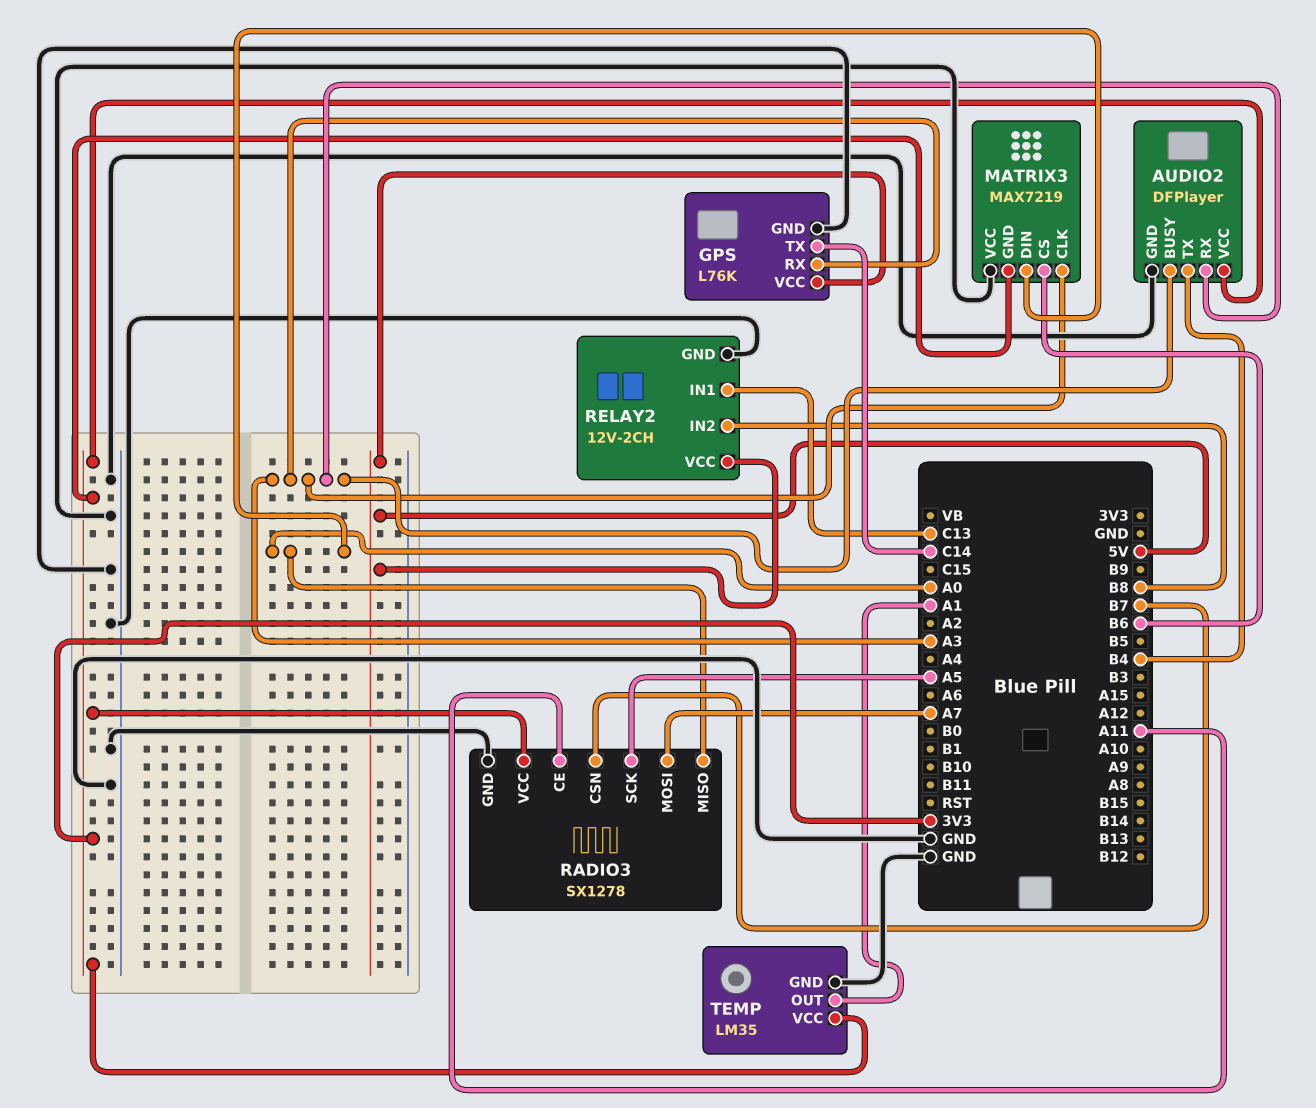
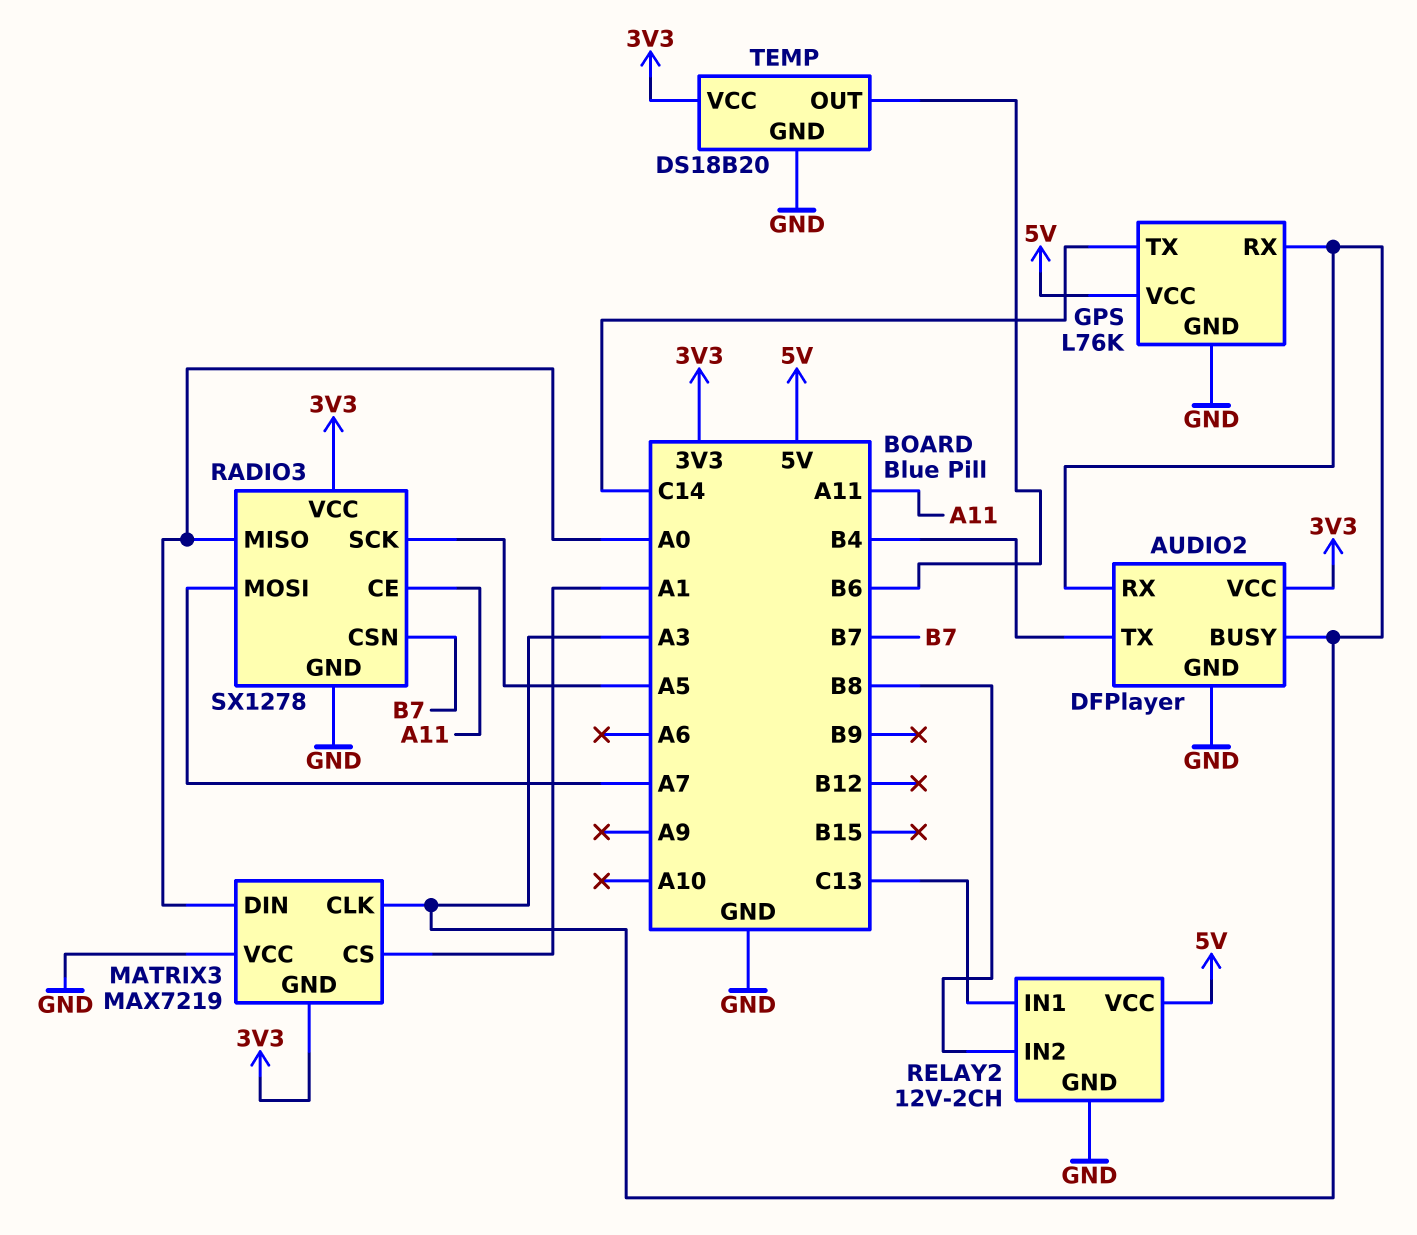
MATRIX3 pin CS: B6 -> A1
TEMP: LM35 -> DS18B20
TEMP pin OUT: A1 -> B6

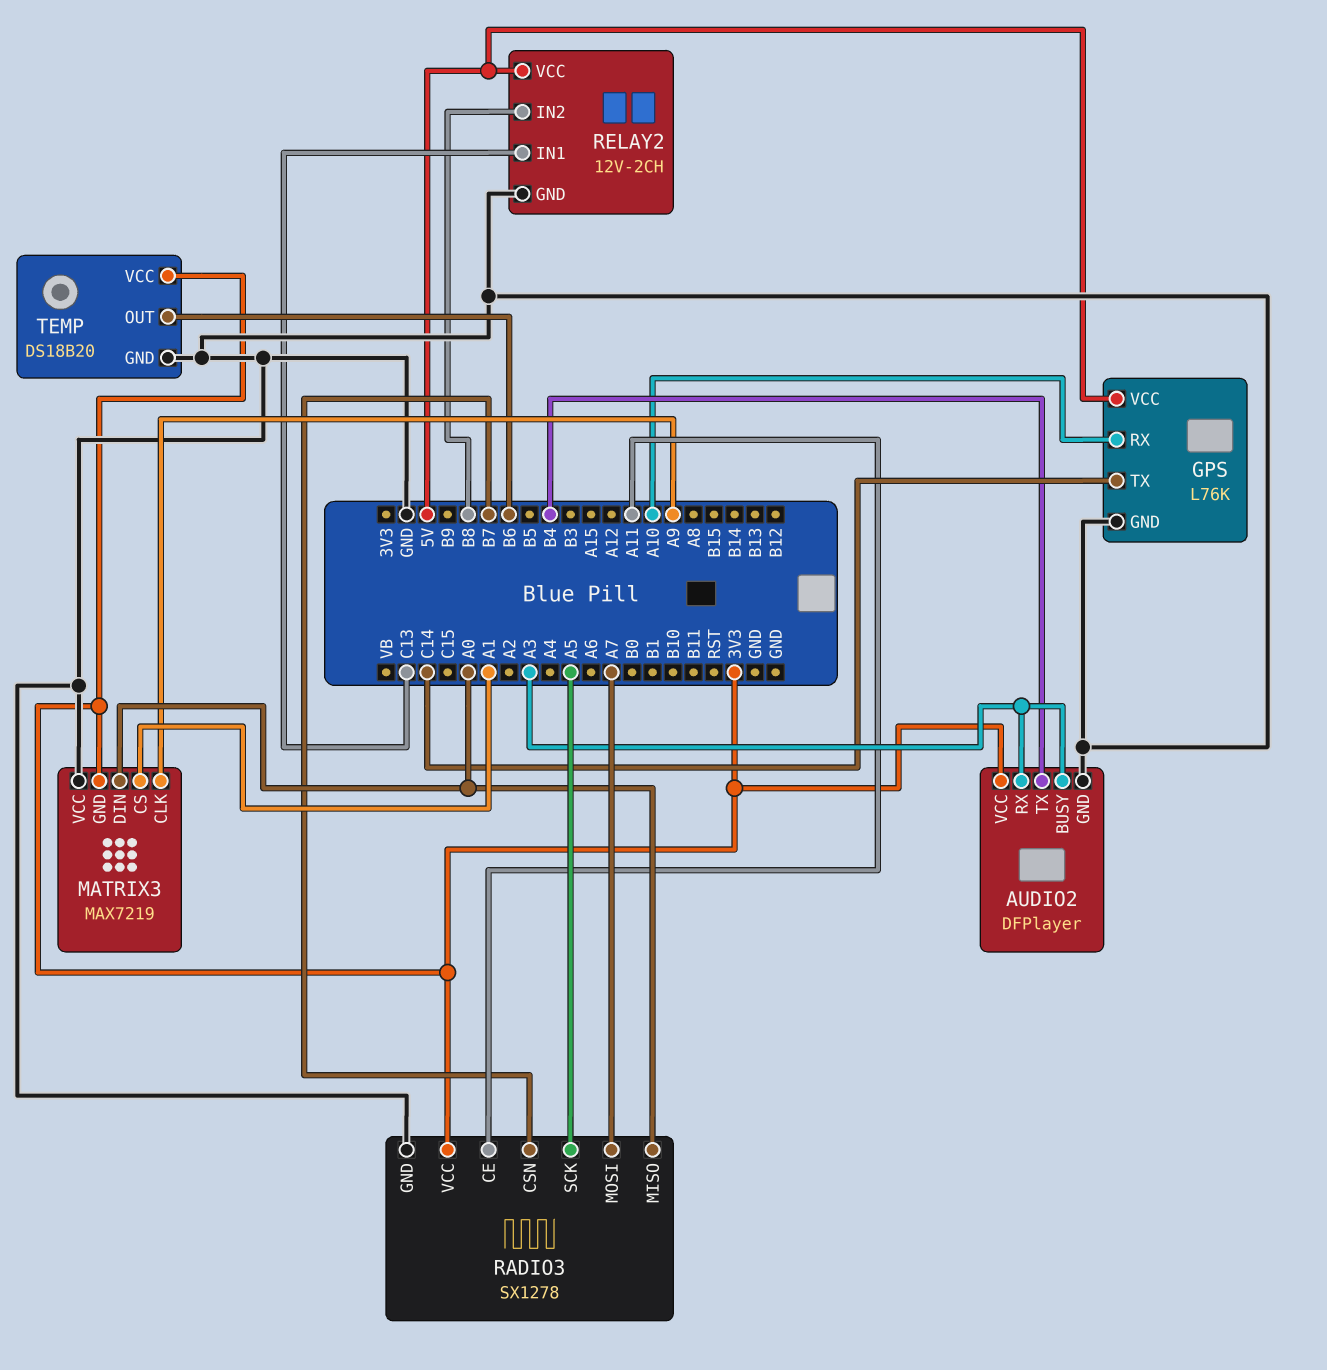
GPS pin RX: A3 -> A10
MATRIX3 pin CLK: A3 -> A9

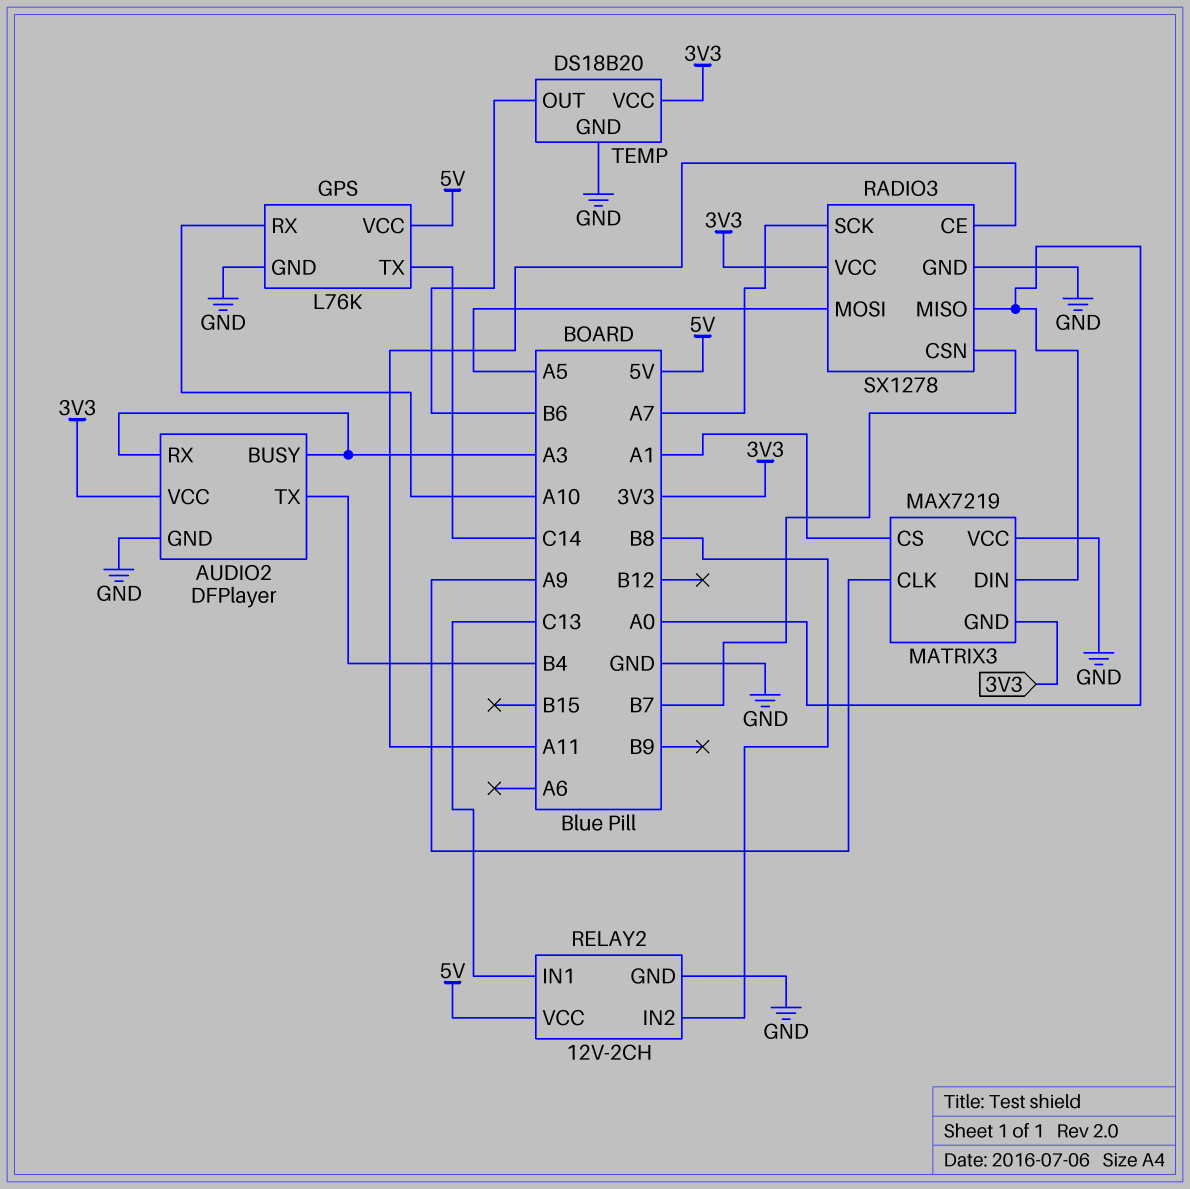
RADIO3 pin MOSI: A7 -> A5
RADIO3 pin SCK: A5 -> A7

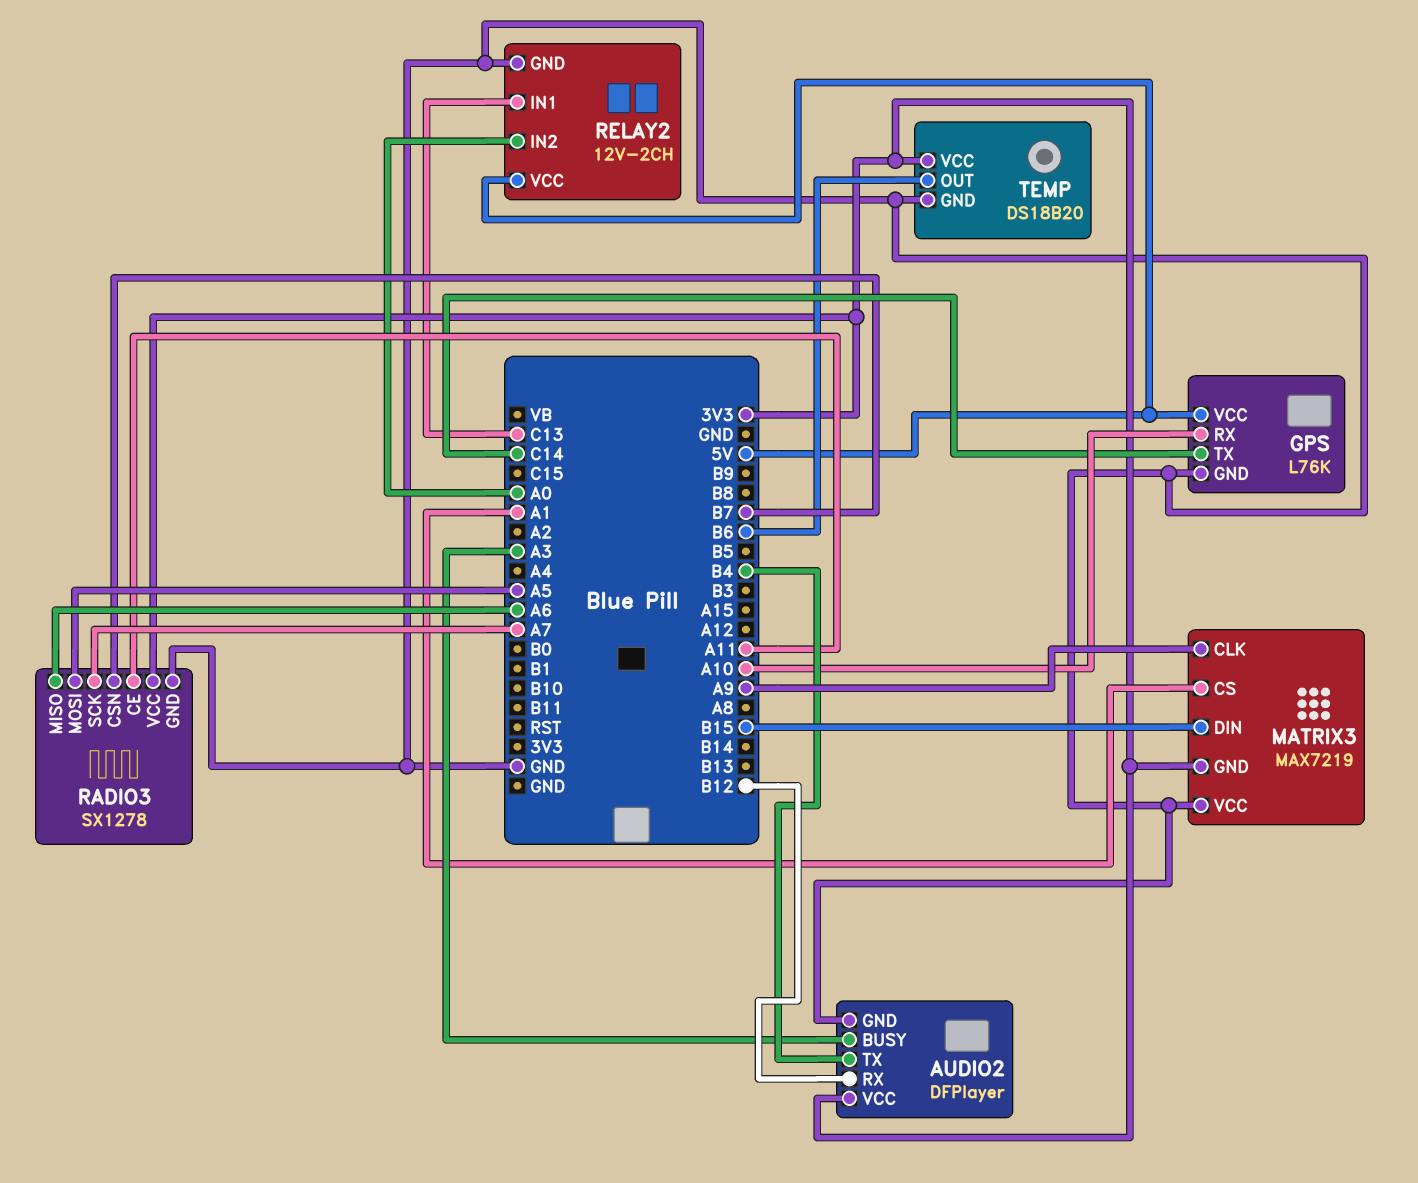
AUDIO2 pin RX: A3 -> B12
MATRIX3 pin DIN: A0 -> B15
RADIO3 pin MISO: A0 -> A6
RELAY2 pin IN2: B8 -> A0

